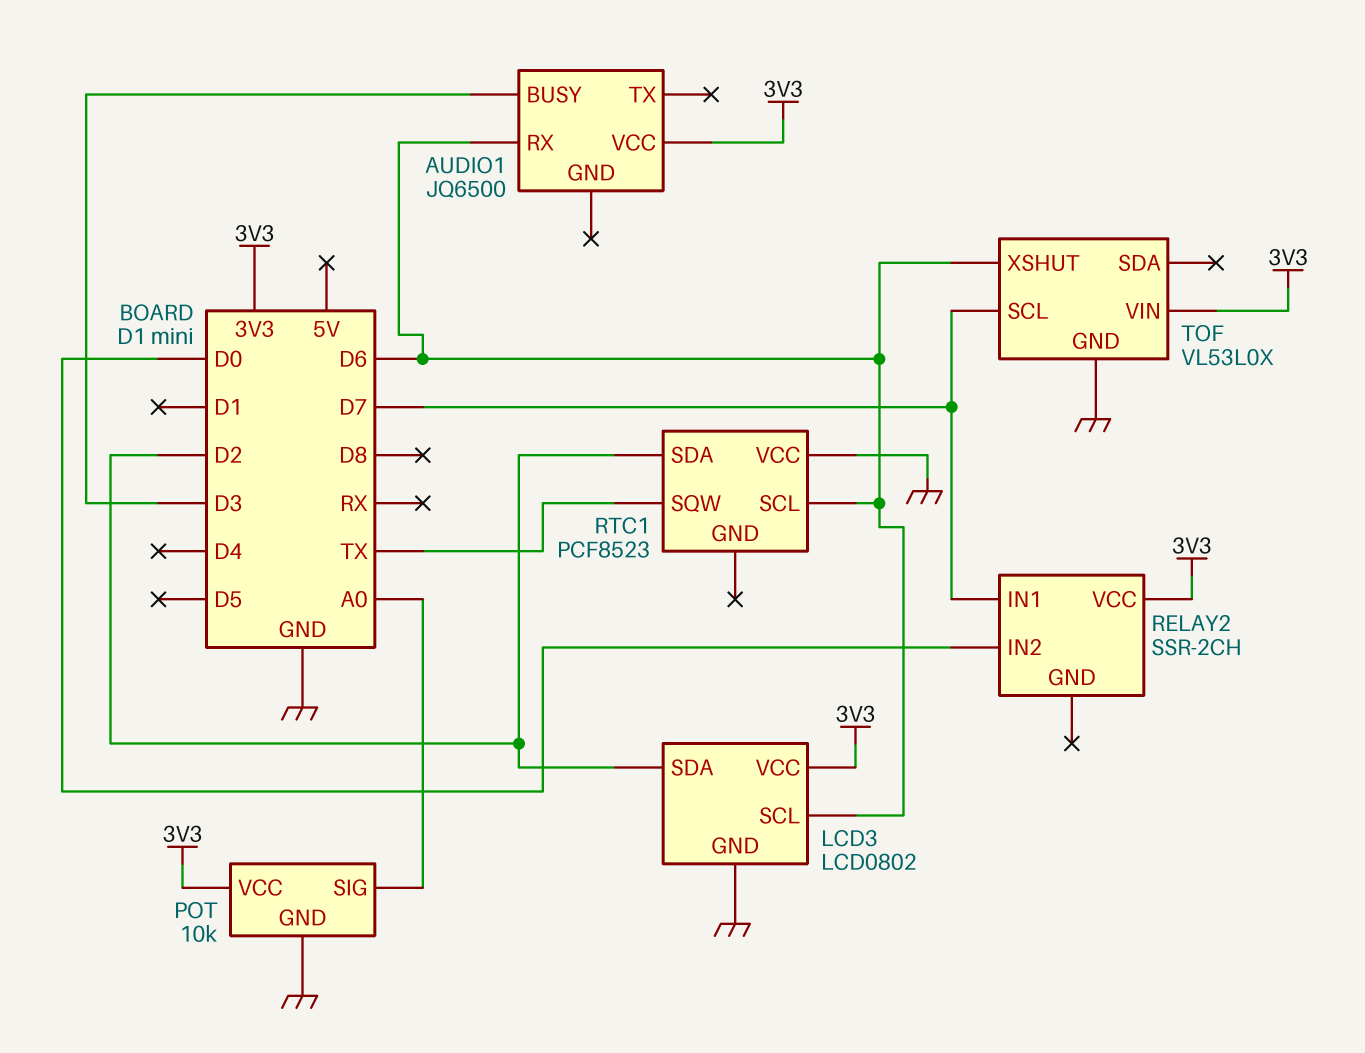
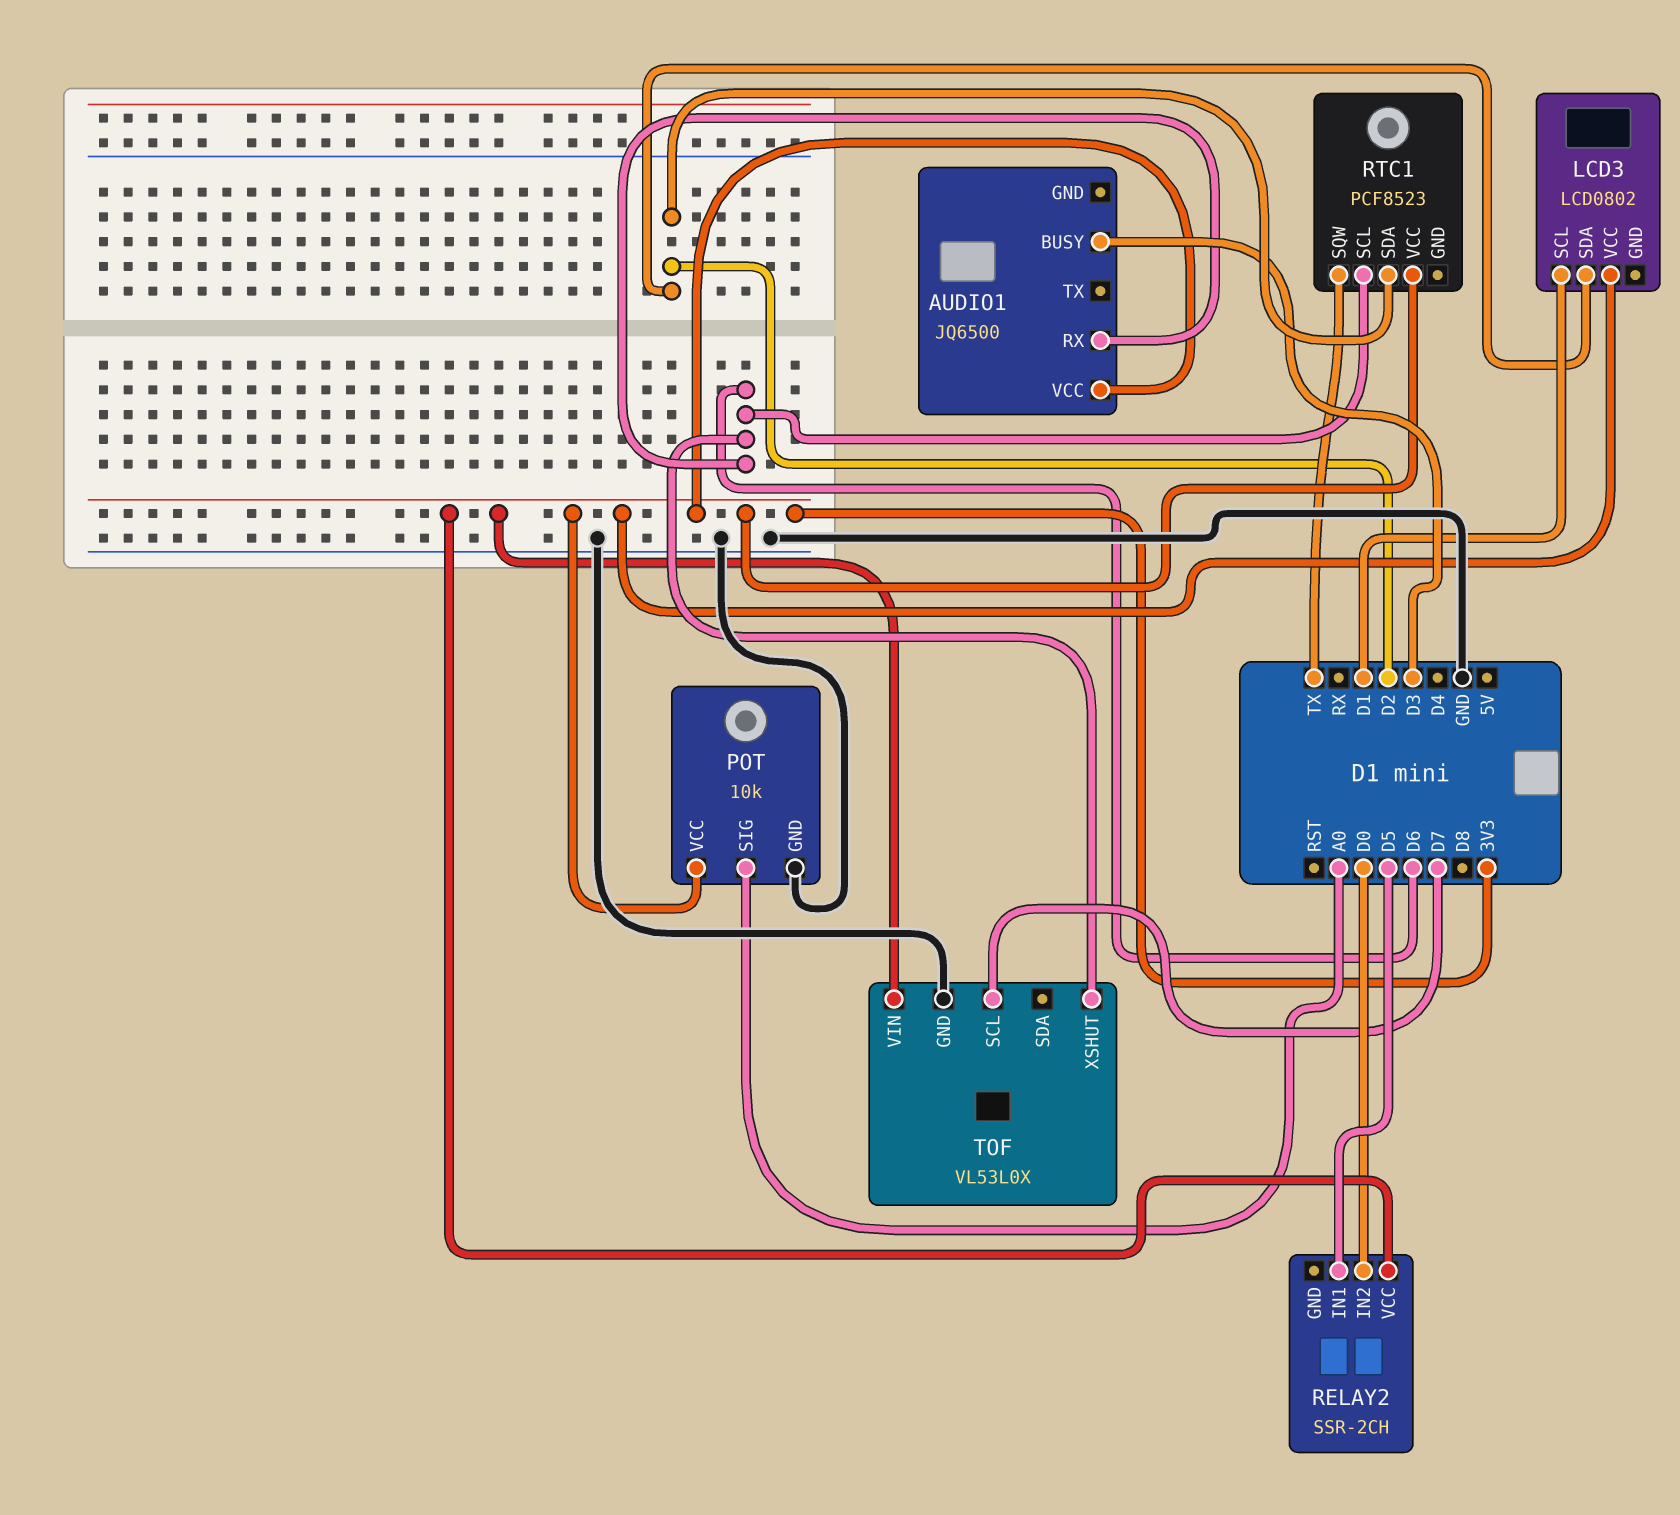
LCD3 pin GND: GND -> none
LCD3 pin SCL: D6 -> D1
RELAY2 pin IN1: D7 -> D5
RTC1 pin VCC: GND -> 3V3

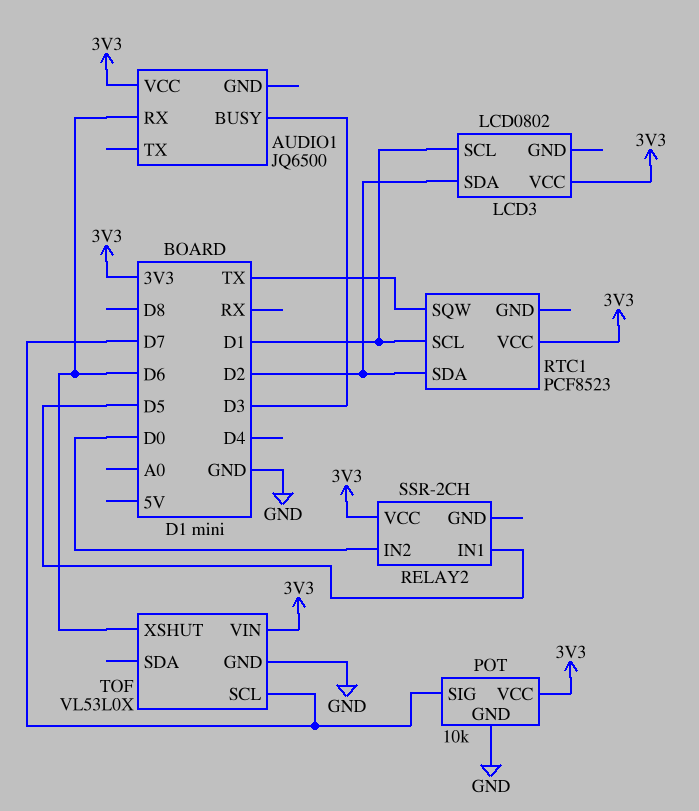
POT pin SIG: A0 -> D7
RTC1 pin SCL: D6 -> D1

